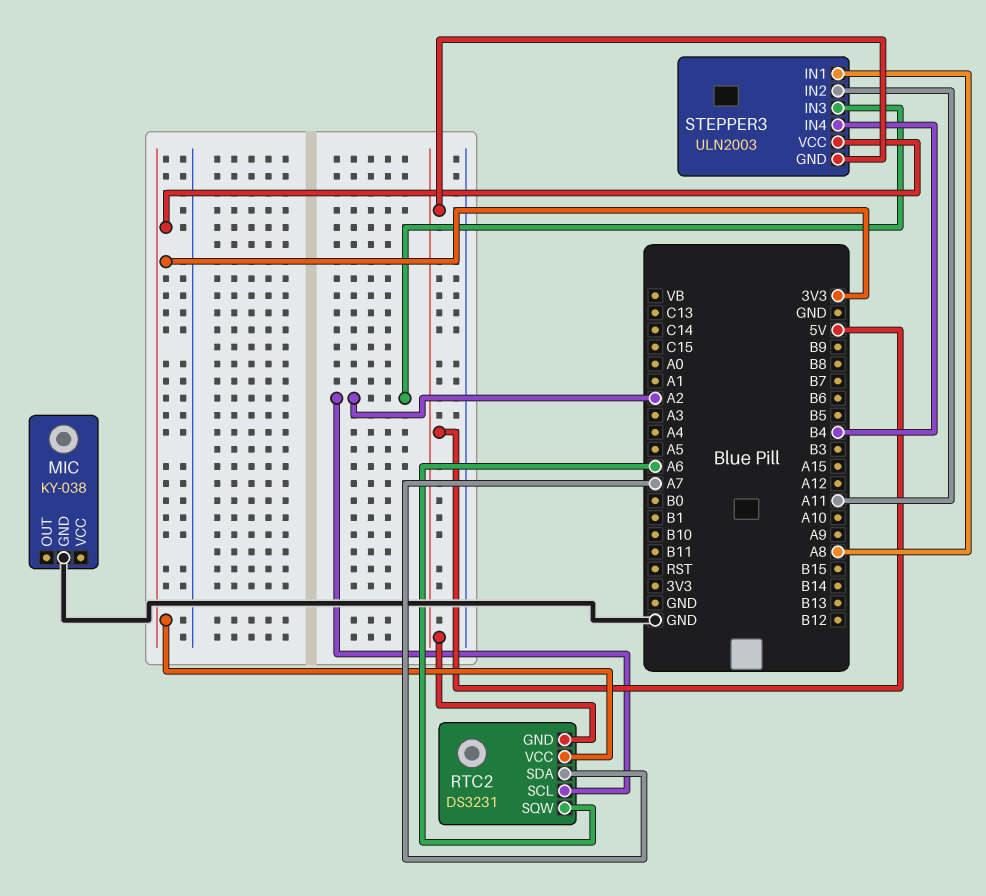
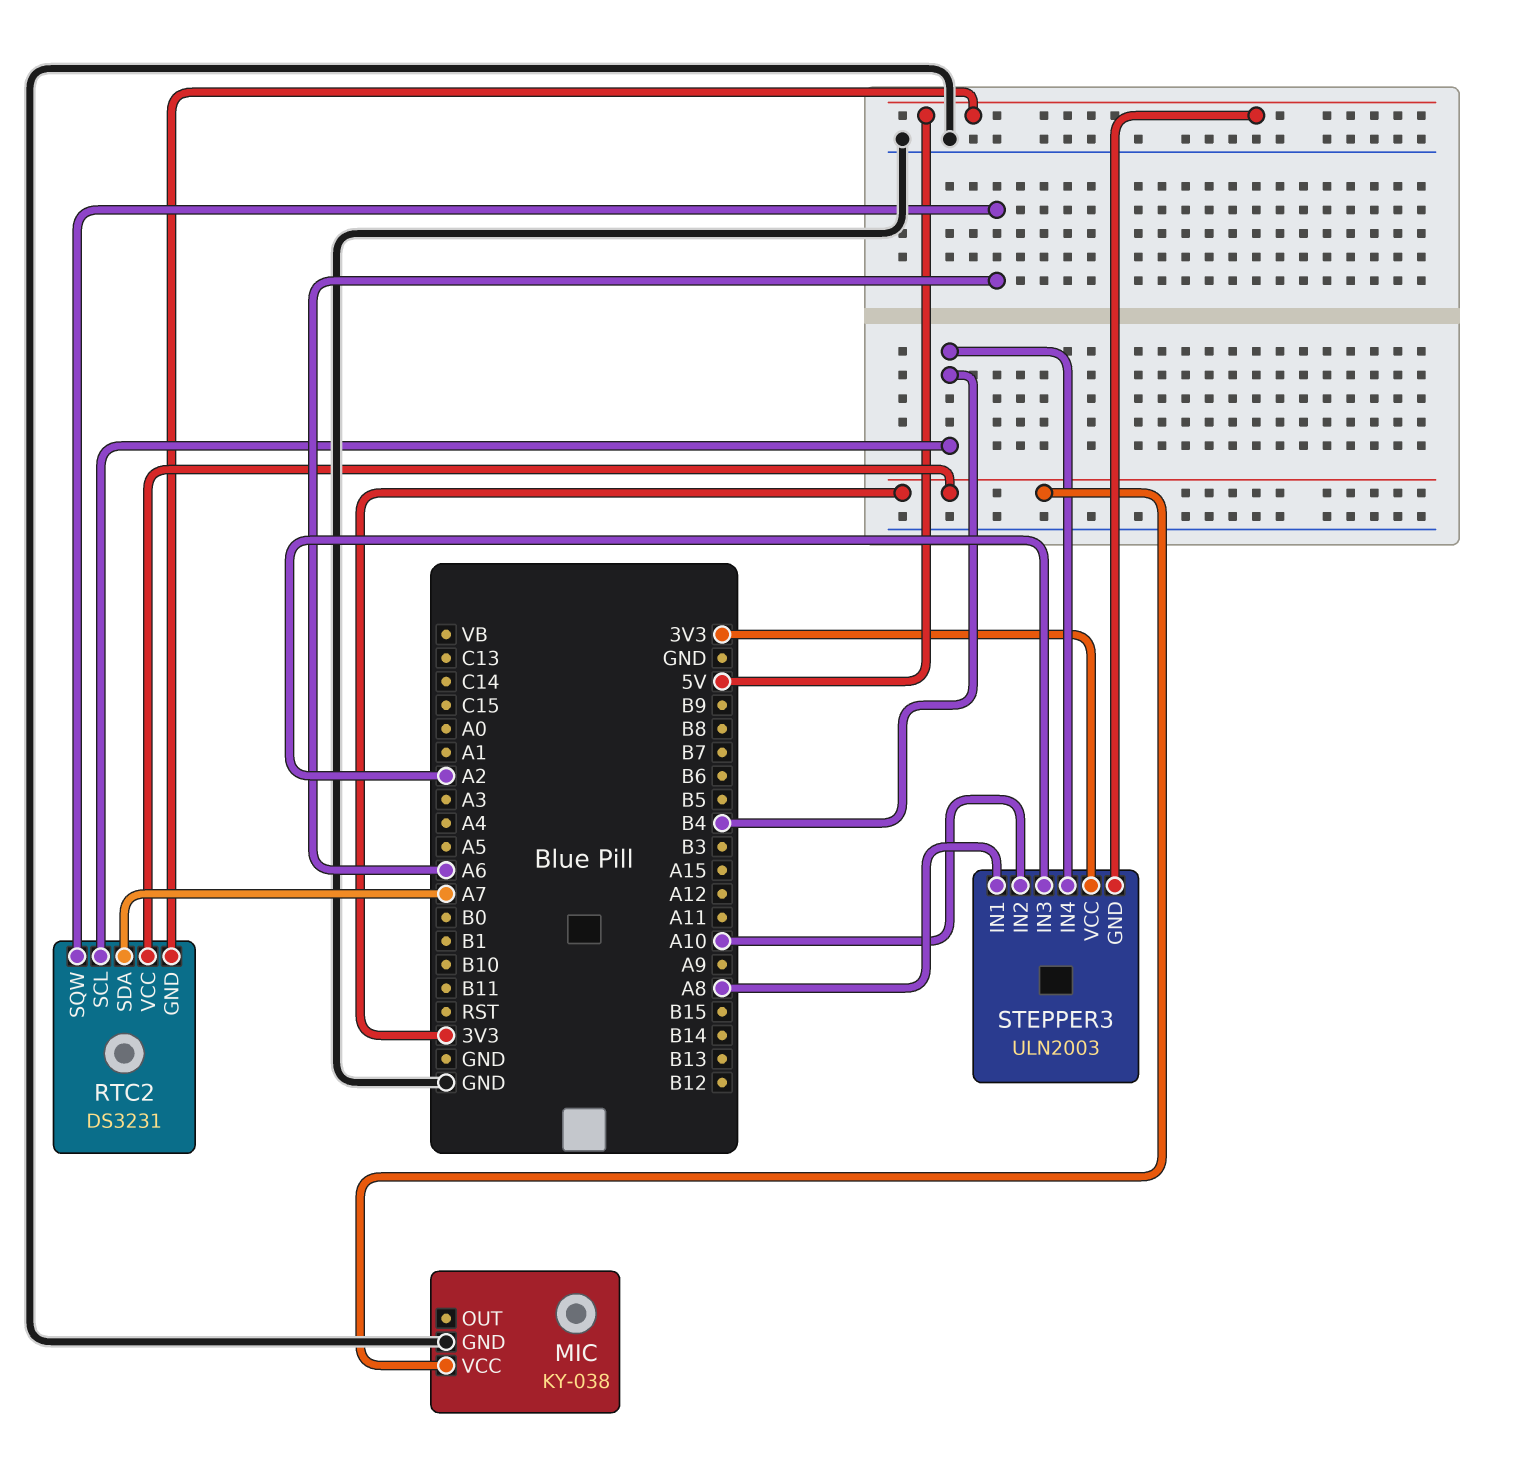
MIC pin VCC: none -> 3V3
RTC2 pin SCL: A2 -> B4
STEPPER3 pin IN2: A11 -> A10

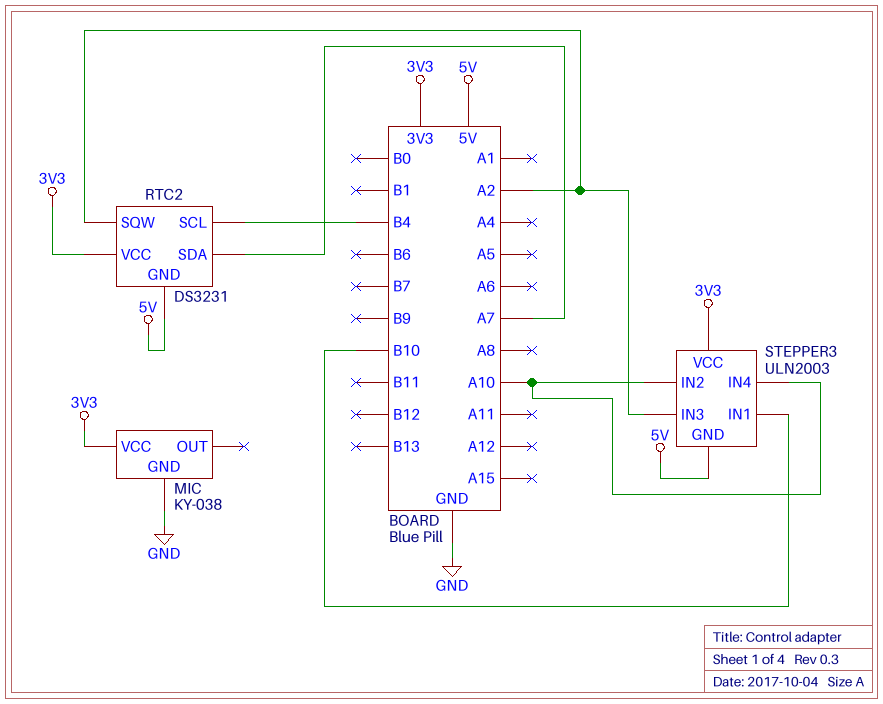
RTC2 pin SQW: A6 -> A2
STEPPER3 pin IN1: A8 -> B10
STEPPER3 pin IN4: B4 -> A10

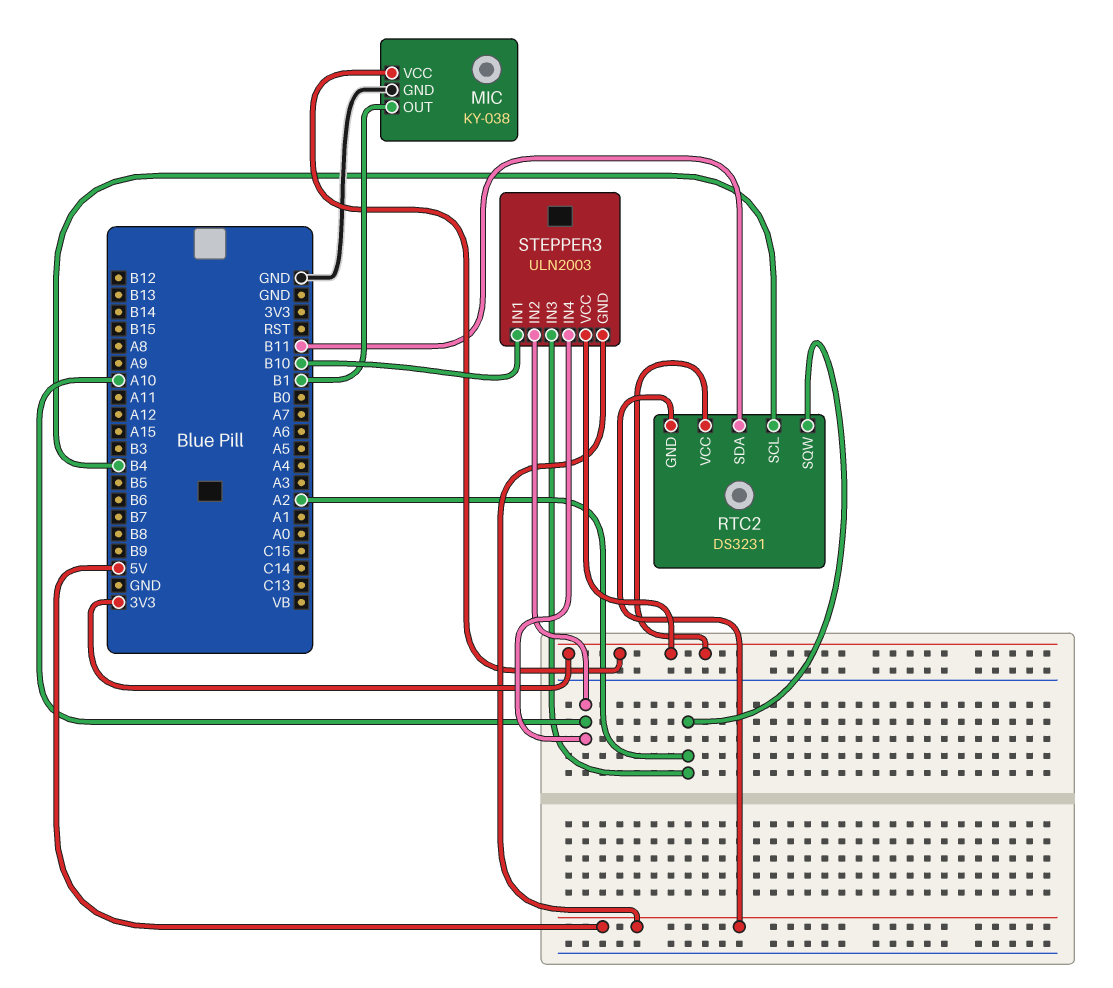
MIC pin OUT: none -> B1
RTC2 pin SDA: A7 -> B11

